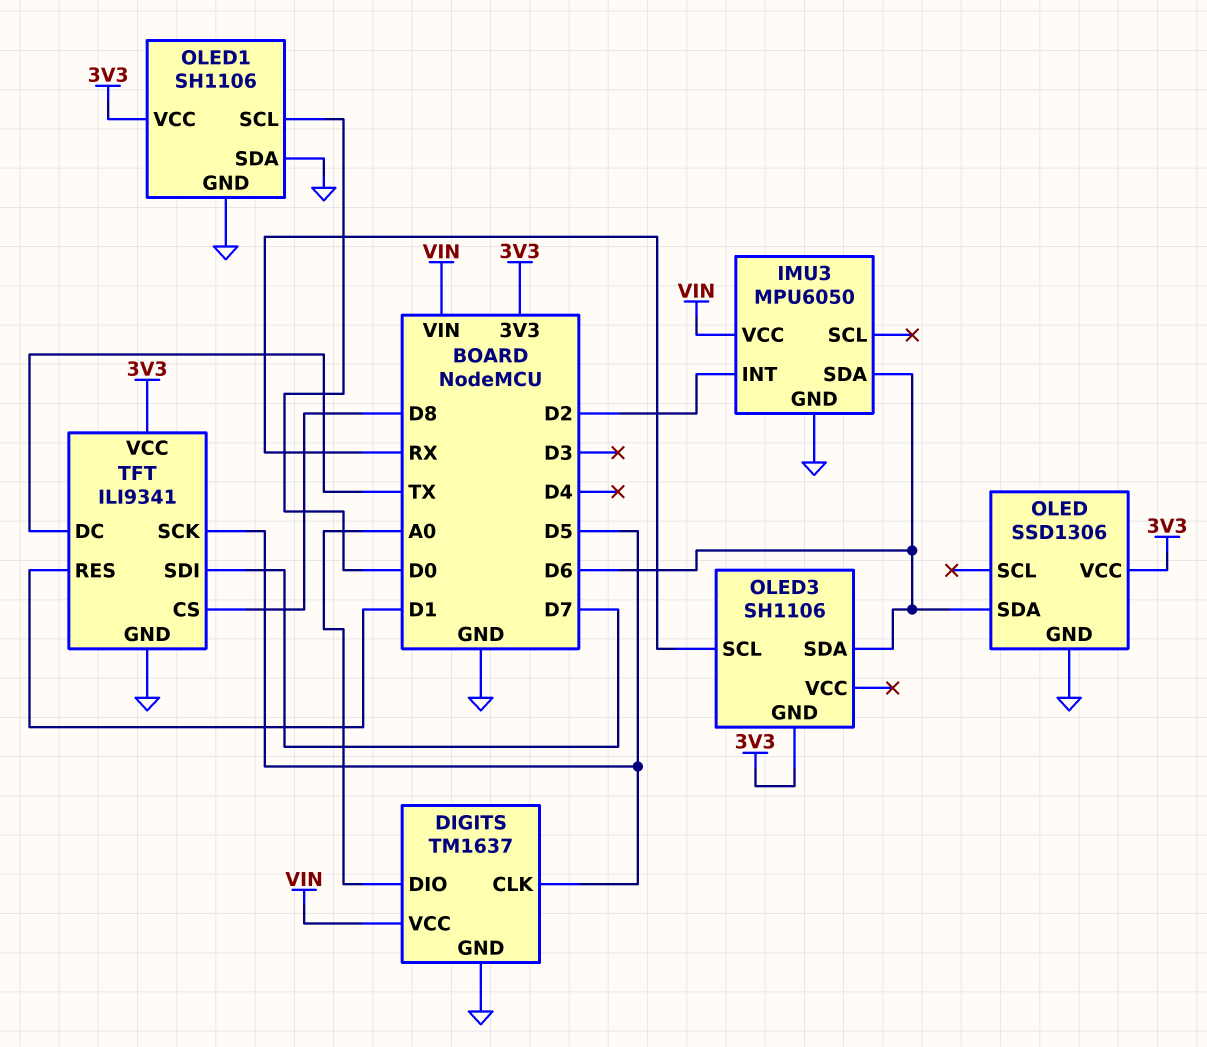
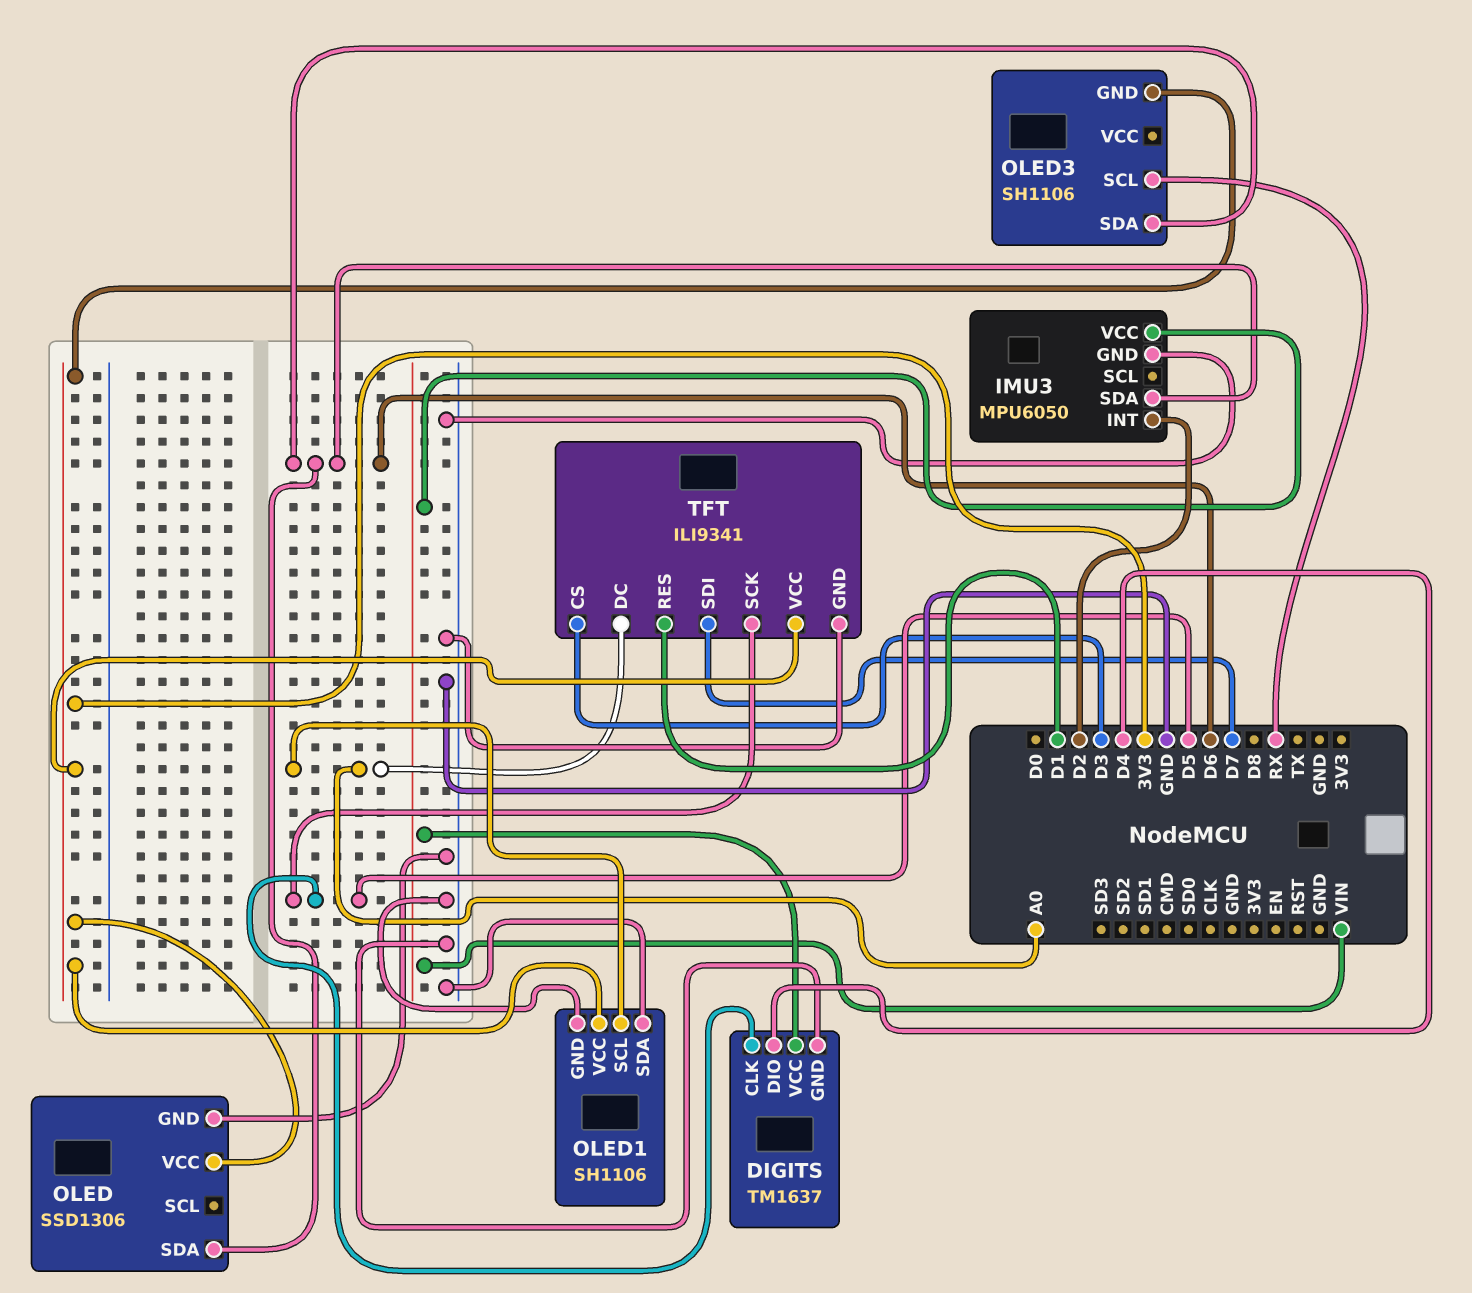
DIGITS pin DIO: A0 -> D4
OLED1 pin SCL: D0 -> A0
TFT pin CS: D8 -> D3
TFT pin DC: TX -> A0

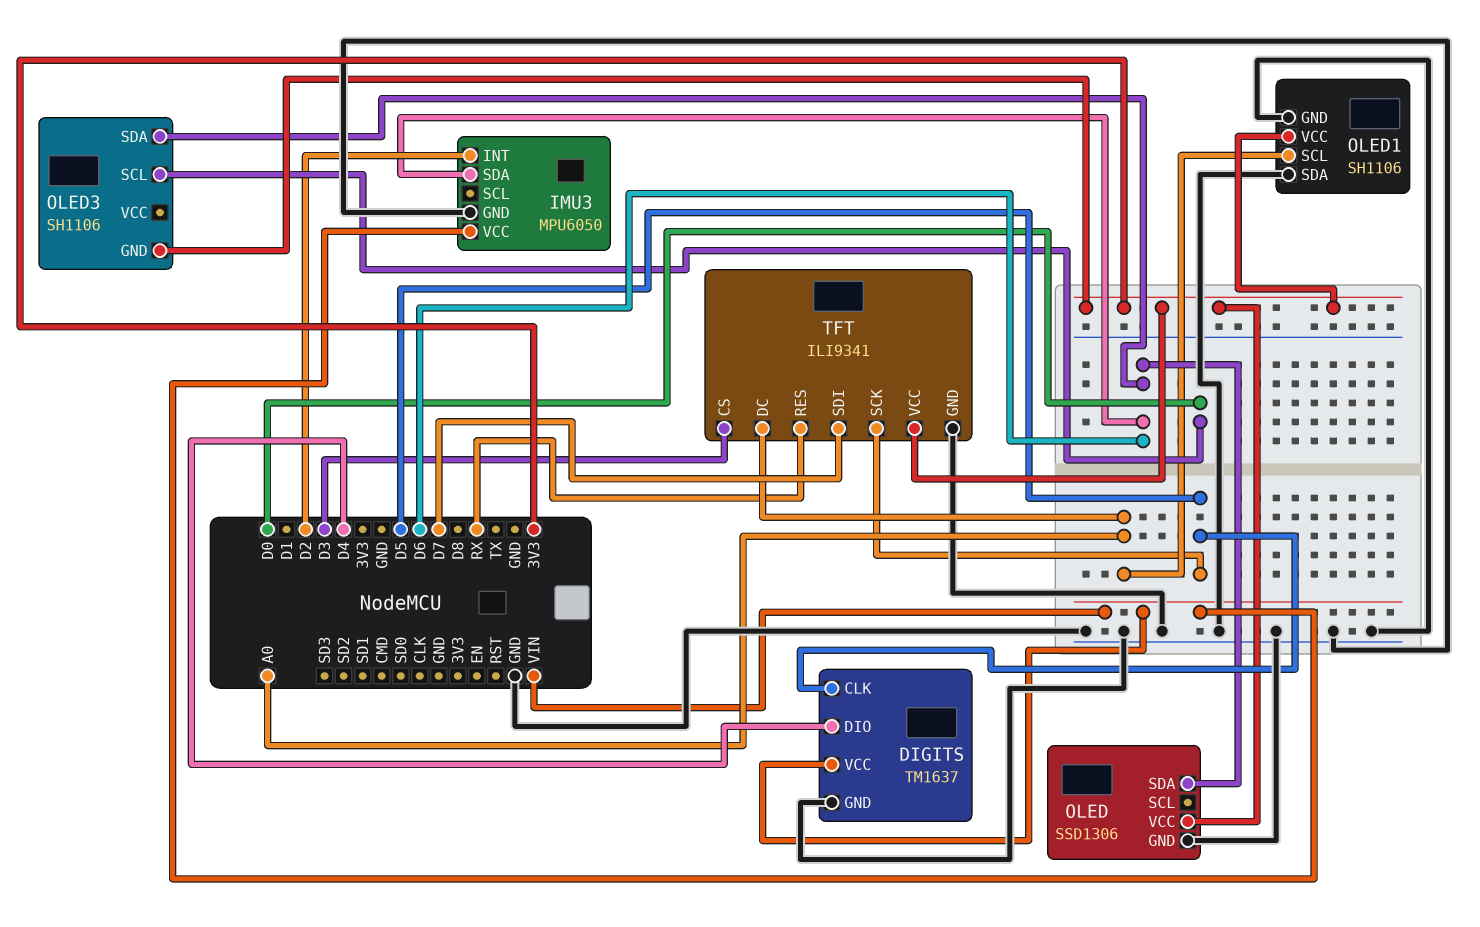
OLED3 pin SCL: RX -> D0
TFT pin RES: D1 -> RX

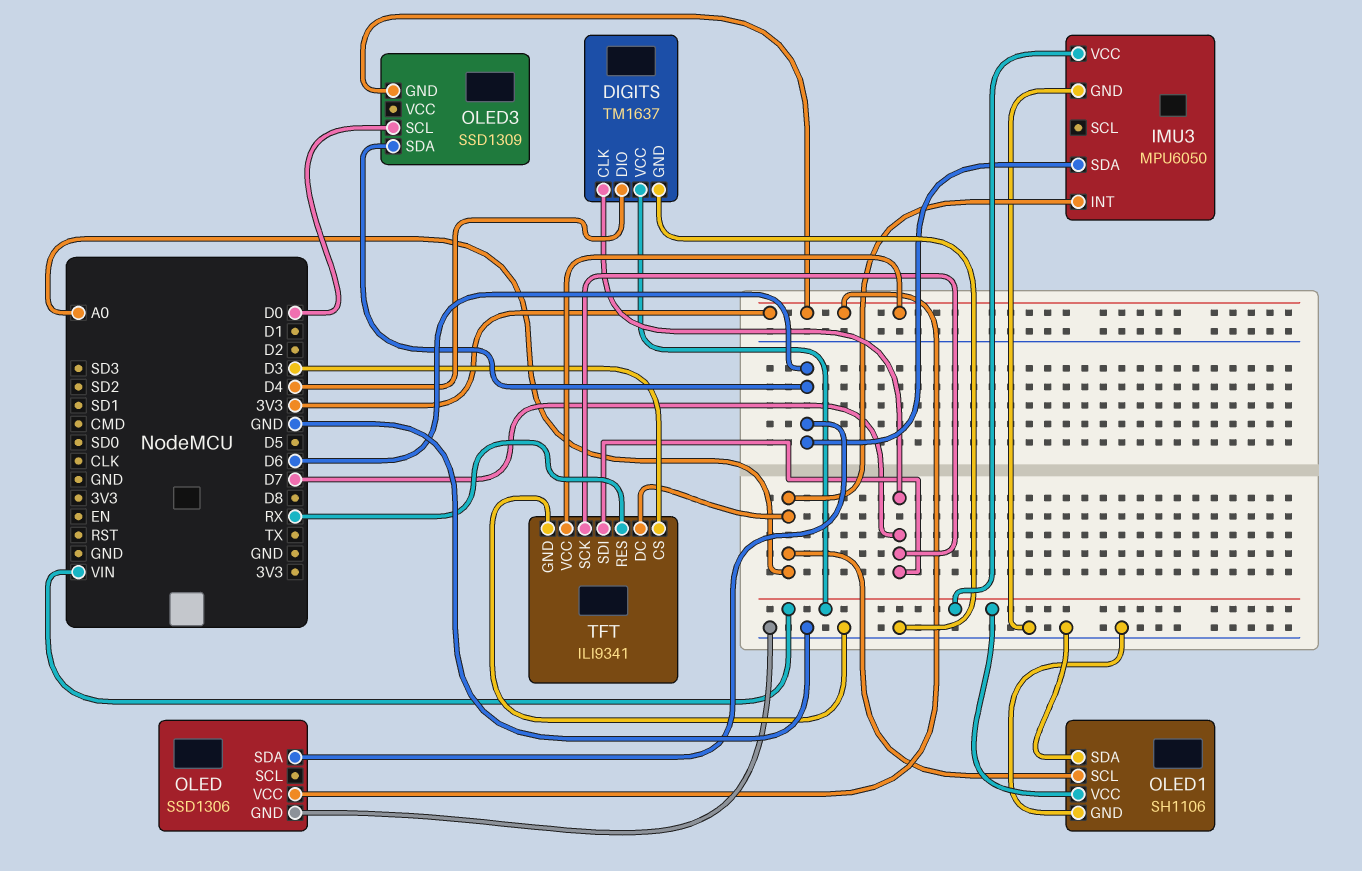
DIGITS pin CLK: D5 -> D7
IMU3 pin INT: D2 -> A0
OLED1 pin VCC: 3V3 -> VIN
OLED3: SH1106 -> SSD1309
TFT pin SCK: D5 -> D7

